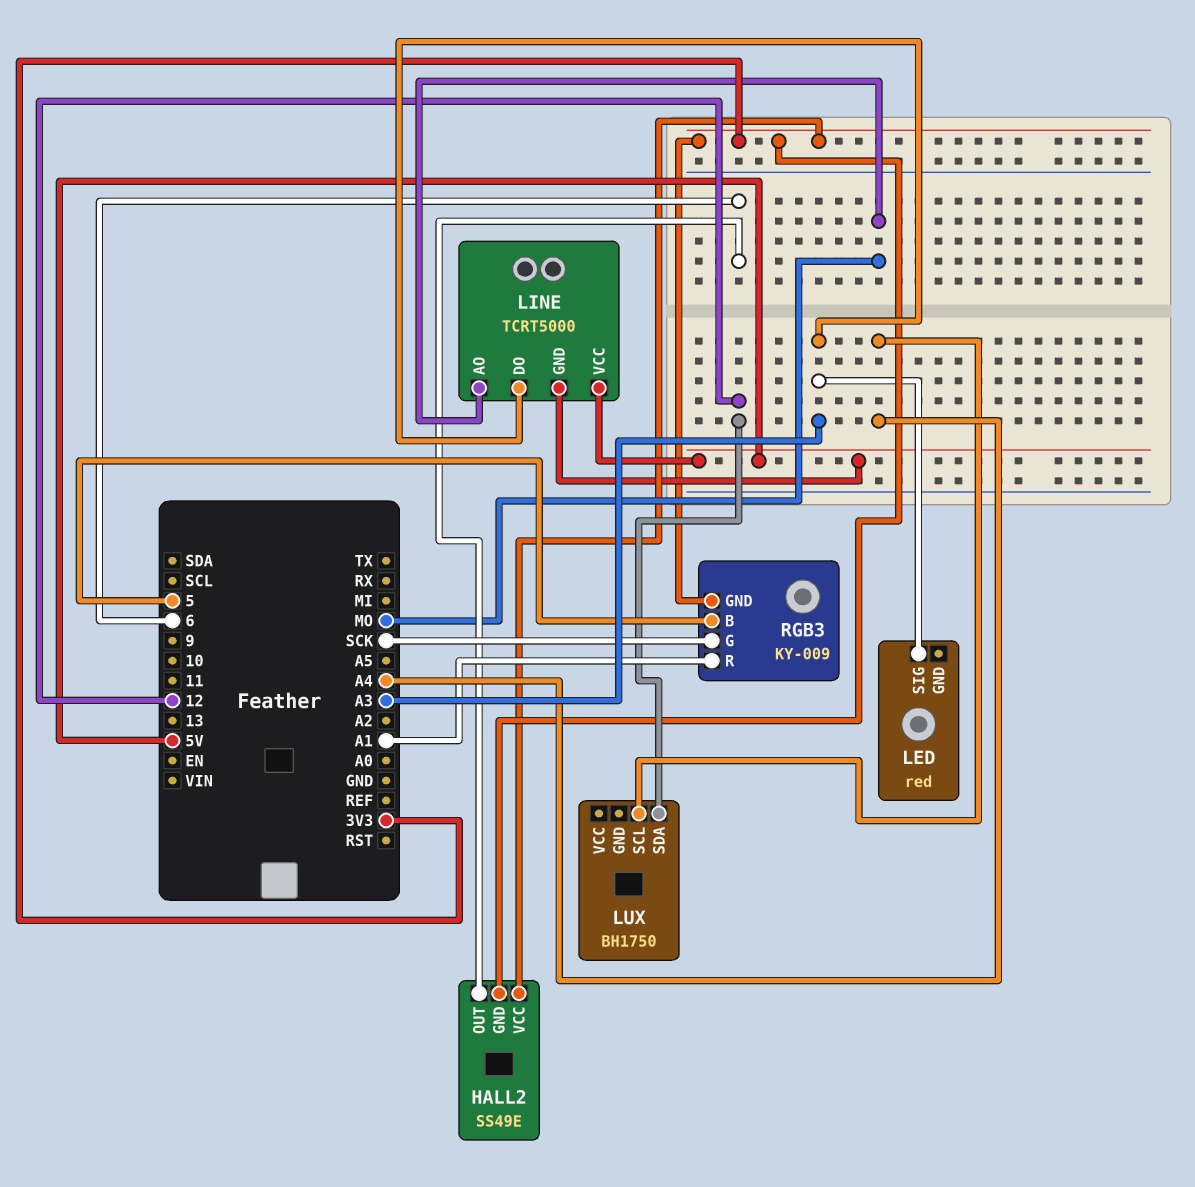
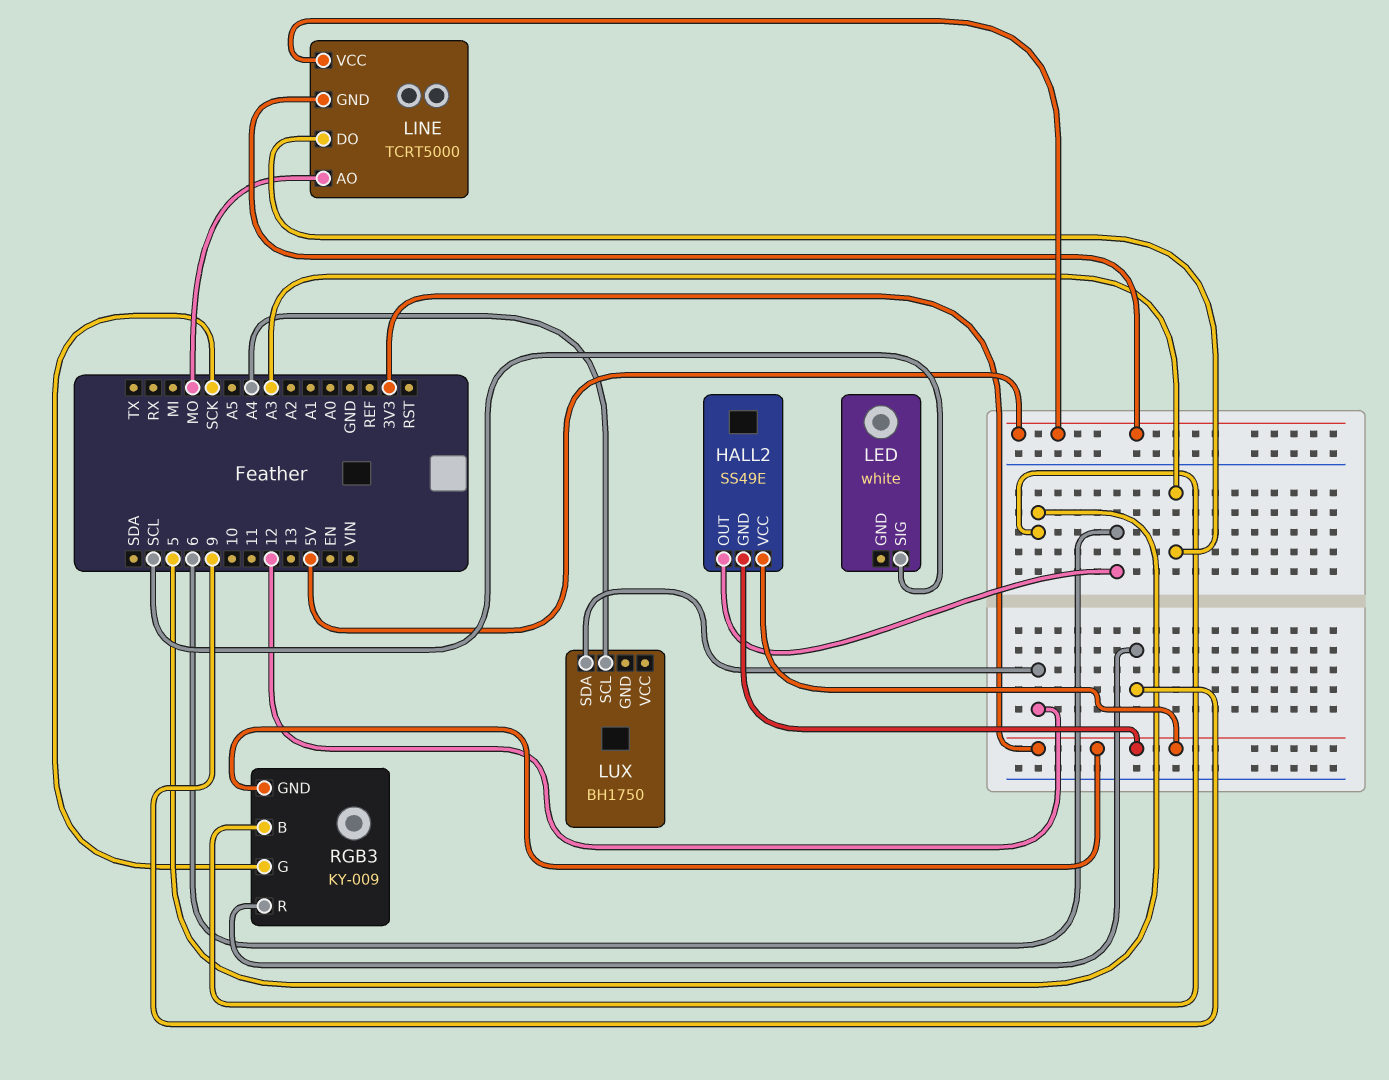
LED: red -> white
LED pin SIG: A3 -> SCL
RGB3 pin R: A1 -> 9

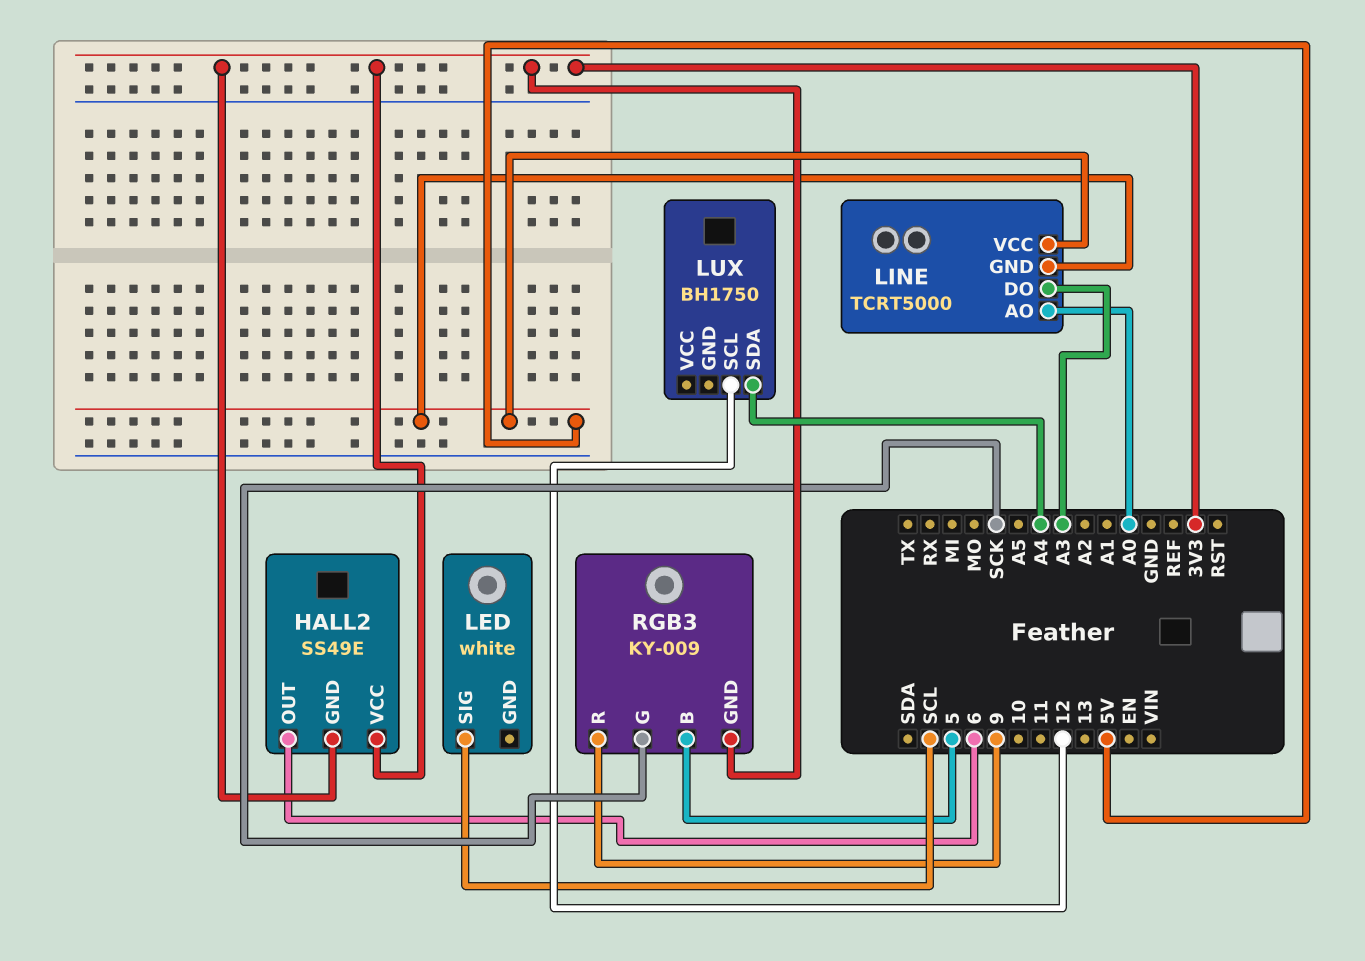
LINE pin AO: MO -> A0
LUX pin SCL: A4 -> 12
LUX pin SDA: 12 -> A4

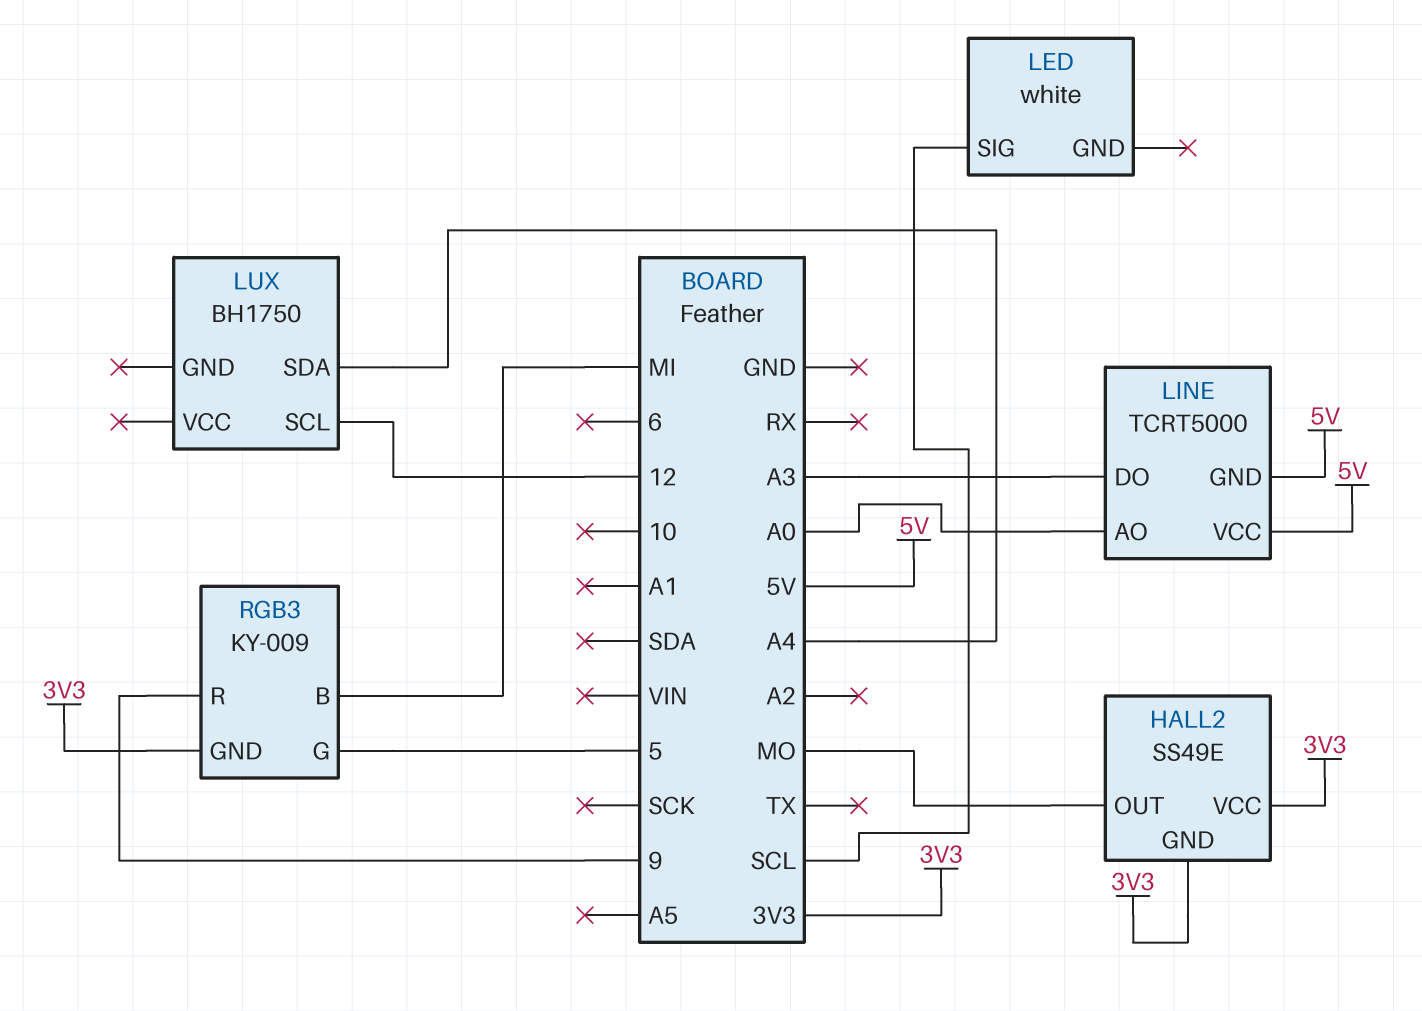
HALL2 pin OUT: 6 -> MO
RGB3 pin B: 5 -> MI
RGB3 pin G: SCK -> 5

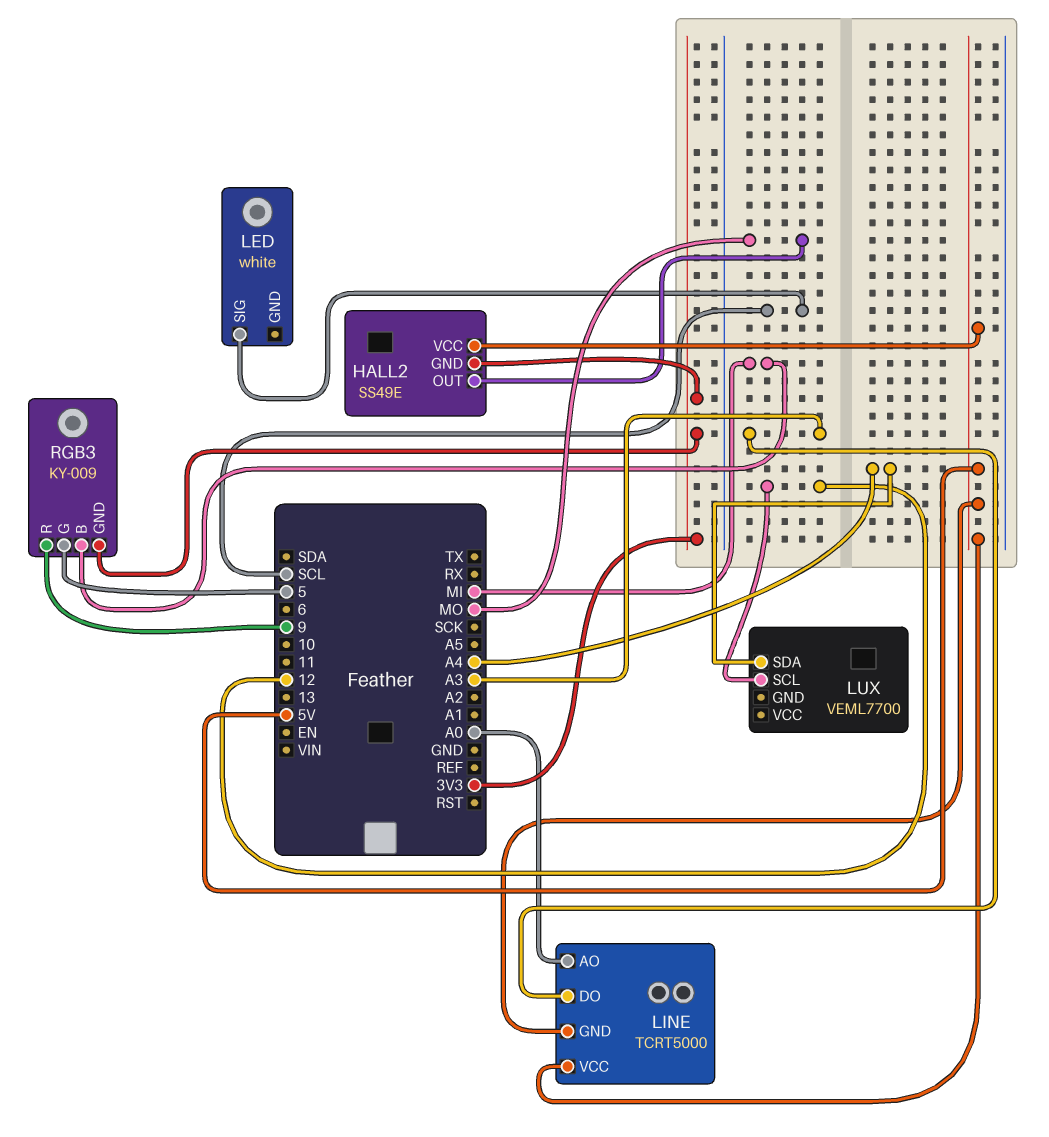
HALL2 pin VCC: 3V3 -> 5V
LUX: BH1750 -> VEML7700

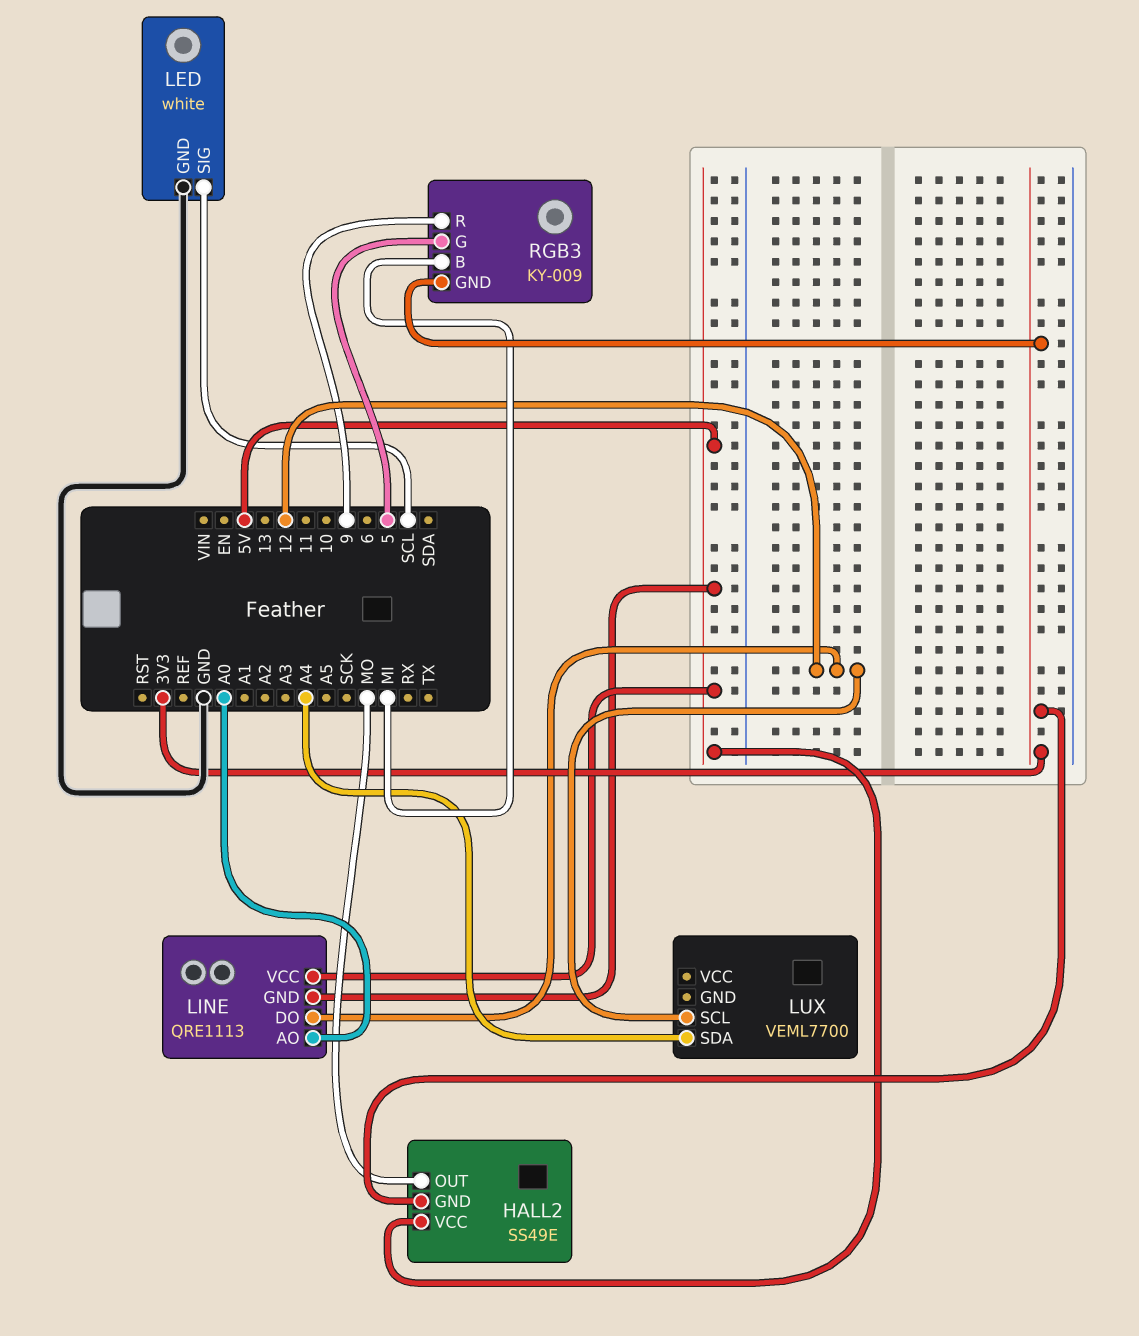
LED pin GND: none -> GND
LINE: TCRT5000 -> QRE1113
LINE pin DO: A3 -> 12

